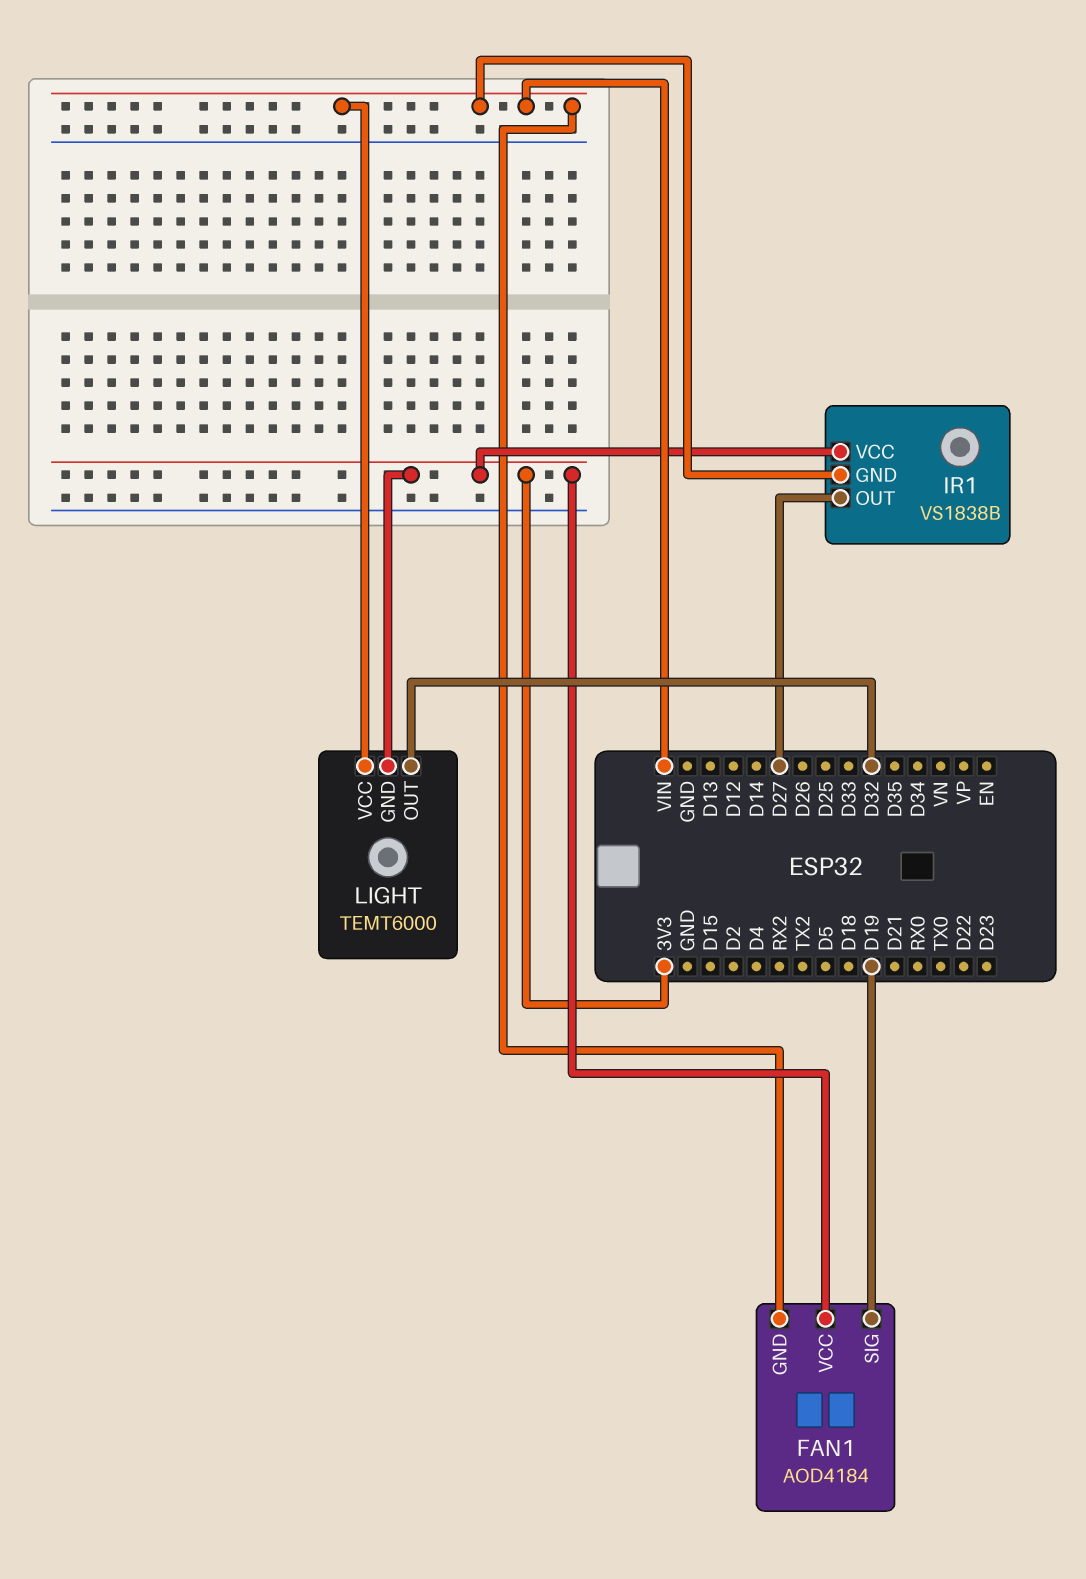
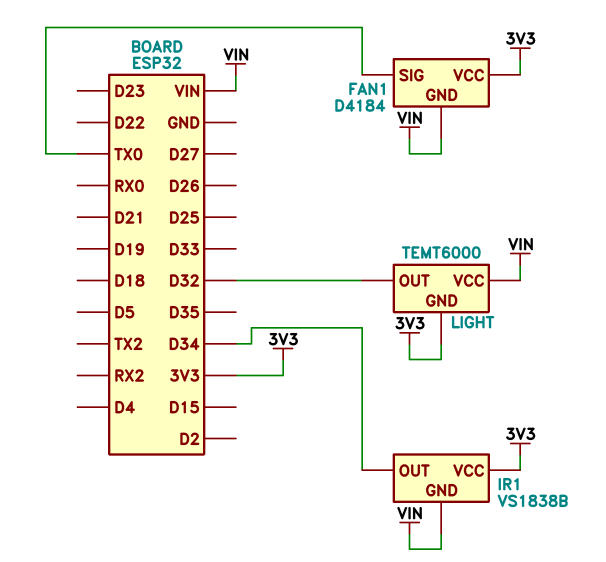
FAN1: AOD4184 -> D4184
FAN1 pin SIG: D19 -> TX0
IR1 pin OUT: D27 -> D34

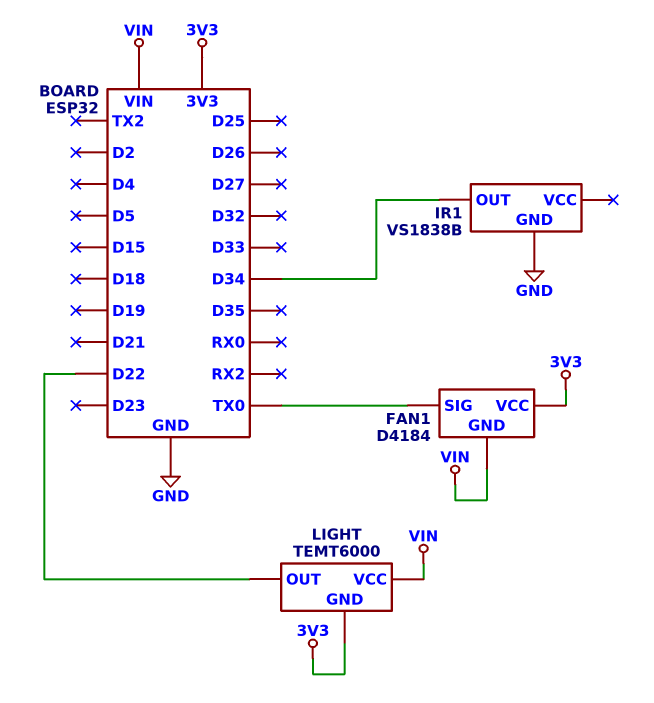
IR1 pin GND: VIN -> GND
IR1 pin VCC: 3V3 -> none
LIGHT pin OUT: D32 -> D22

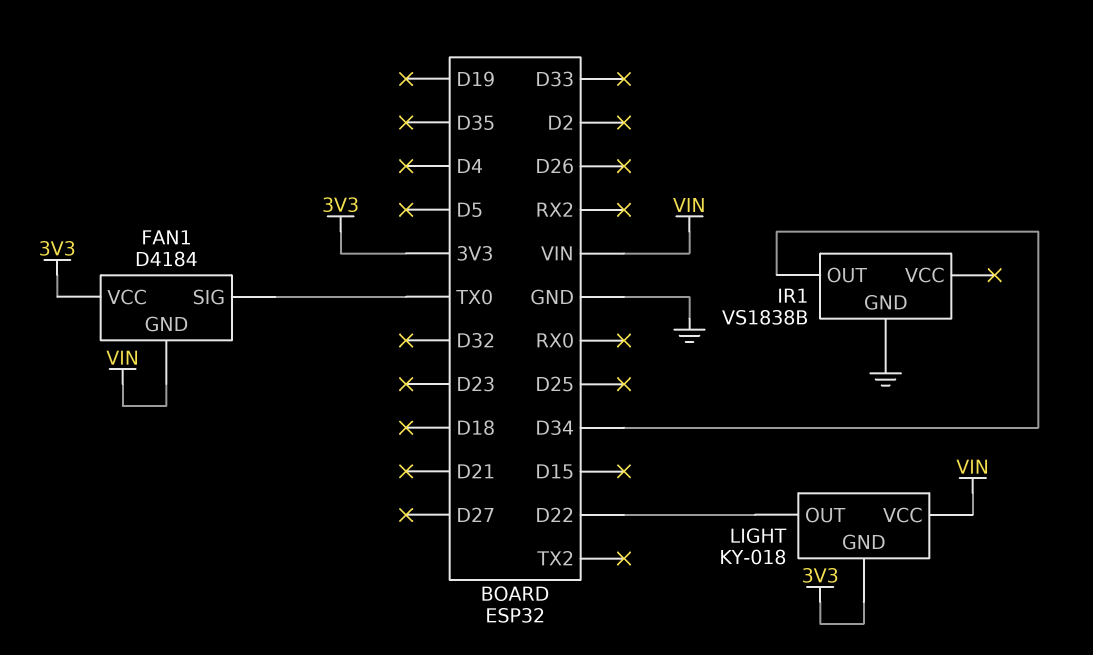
LIGHT: TEMT6000 -> KY-018

